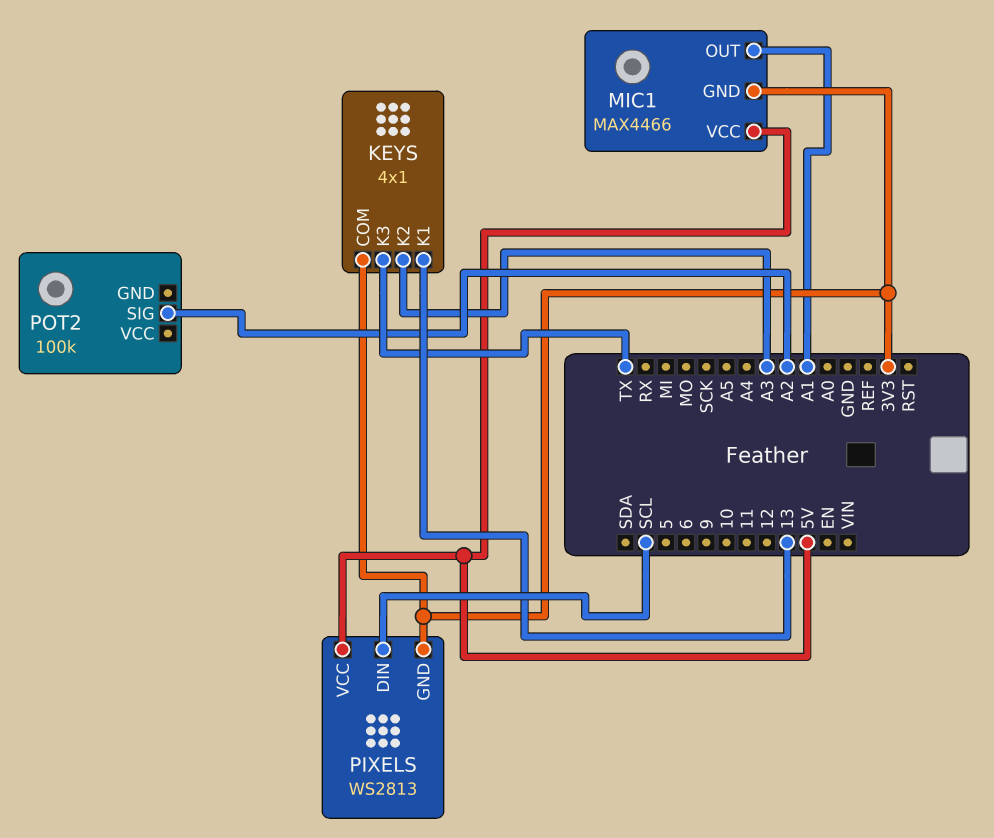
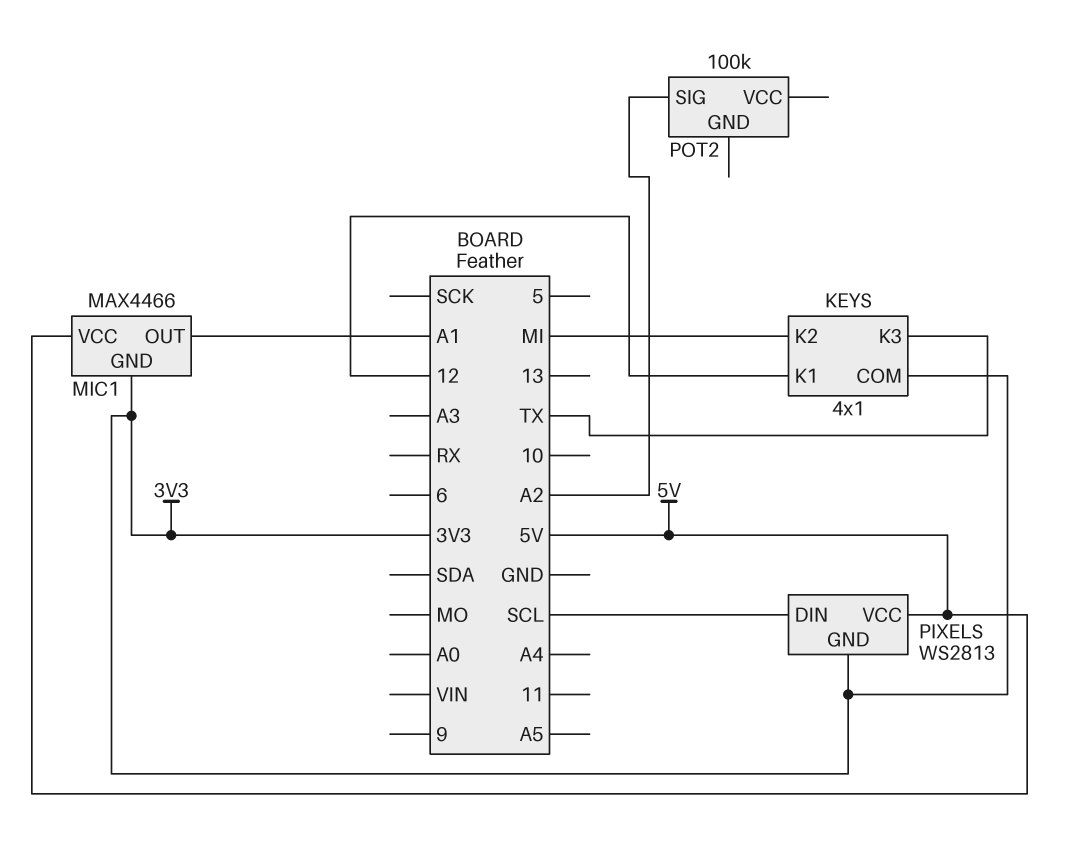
KEYS pin K1: 13 -> 12
KEYS pin K2: A3 -> MI

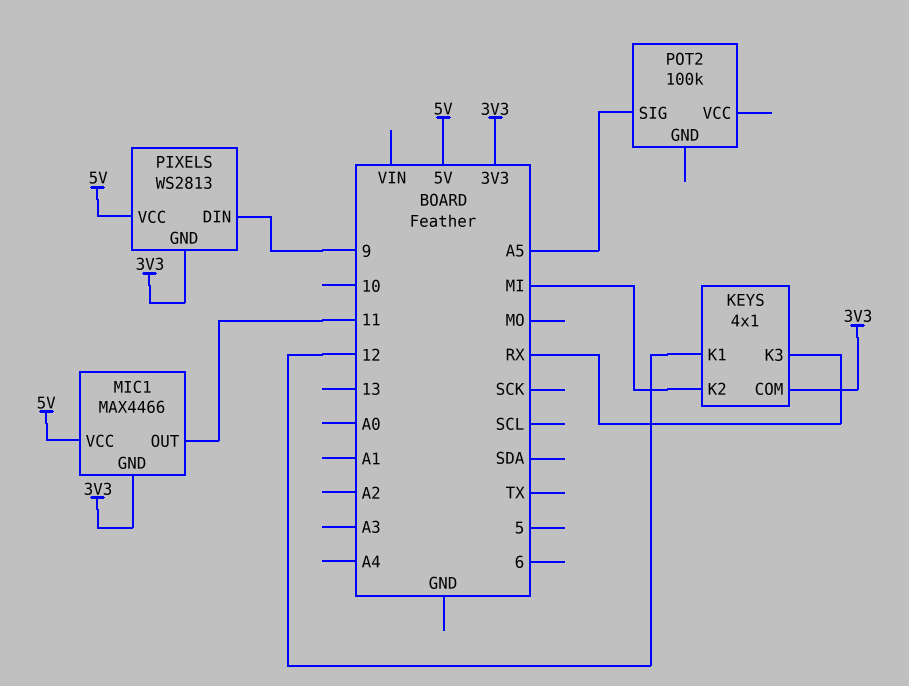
KEYS pin K3: TX -> RX
MIC1 pin OUT: A1 -> 11
PIXELS pin DIN: SCL -> 9
POT2 pin SIG: A2 -> A5

